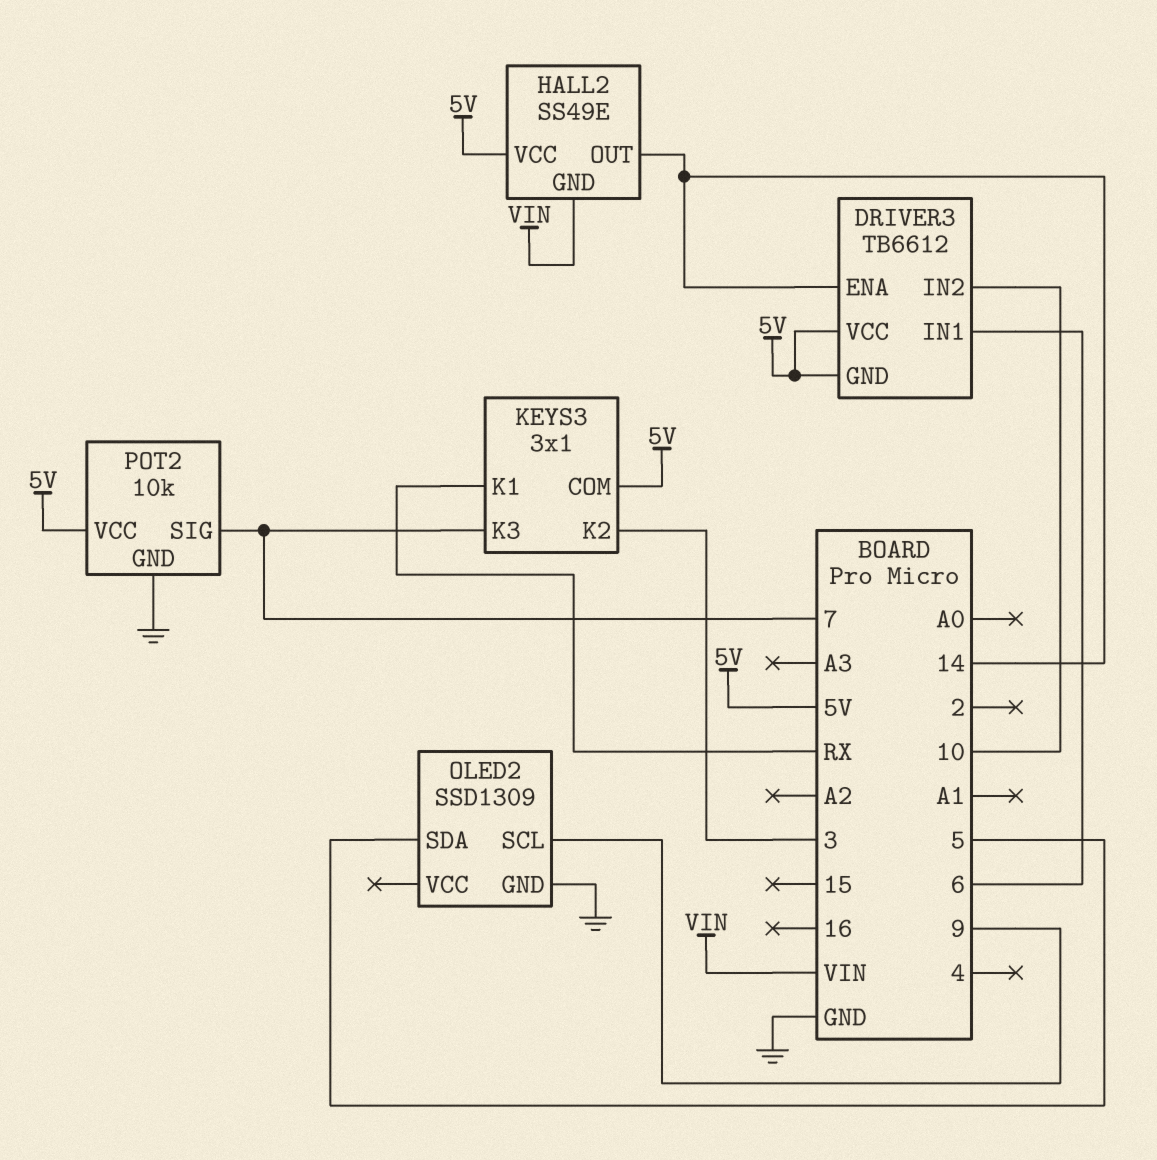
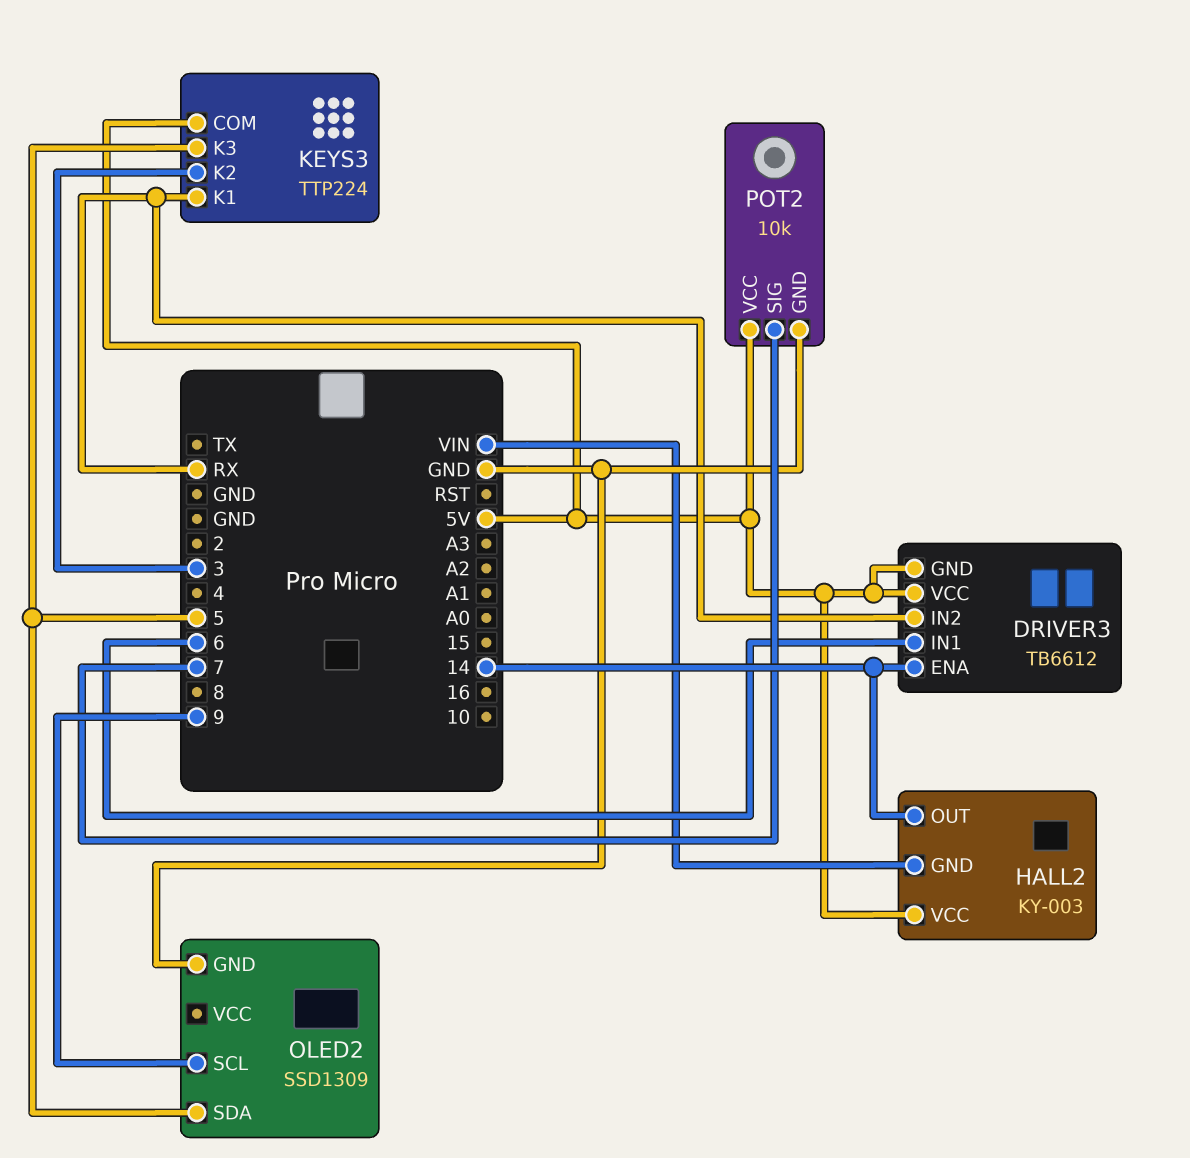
DRIVER3 pin IN2: 10 -> RX
HALL2: SS49E -> KY-003
KEYS3: 3x1 -> TTP224
KEYS3 pin K3: 7 -> 5

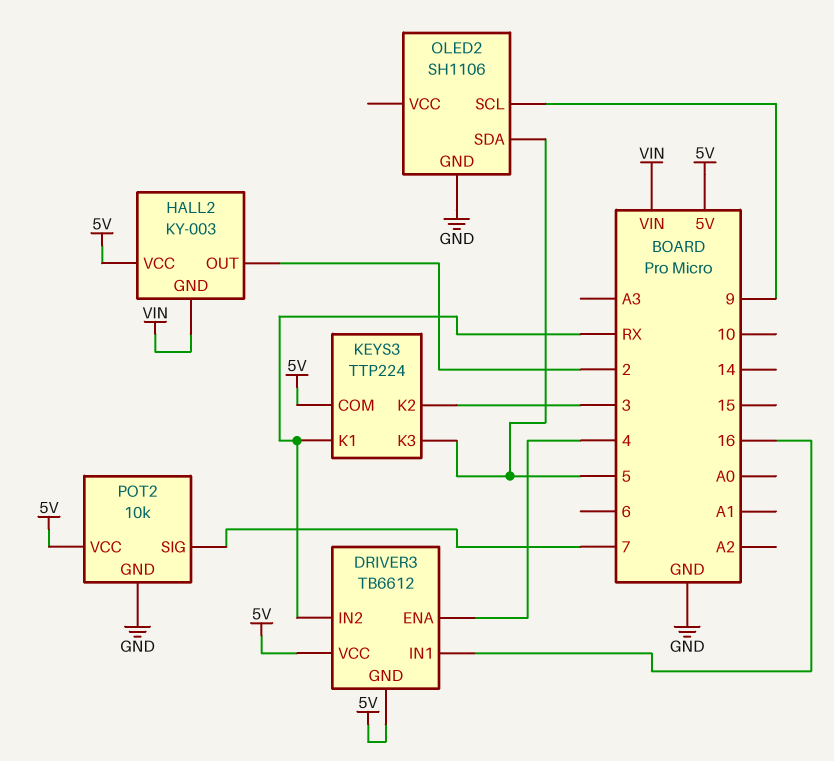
DRIVER3 pin ENA: 14 -> 4
DRIVER3 pin IN1: 6 -> 16
HALL2 pin OUT: 14 -> 2
OLED2: SSD1309 -> SH1106

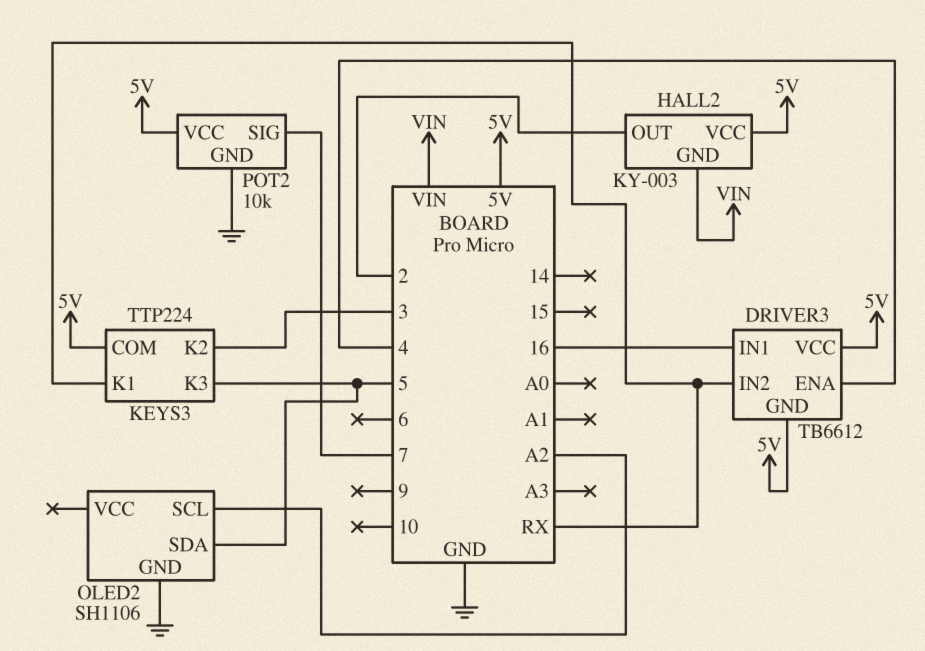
OLED2 pin SCL: 9 -> A2

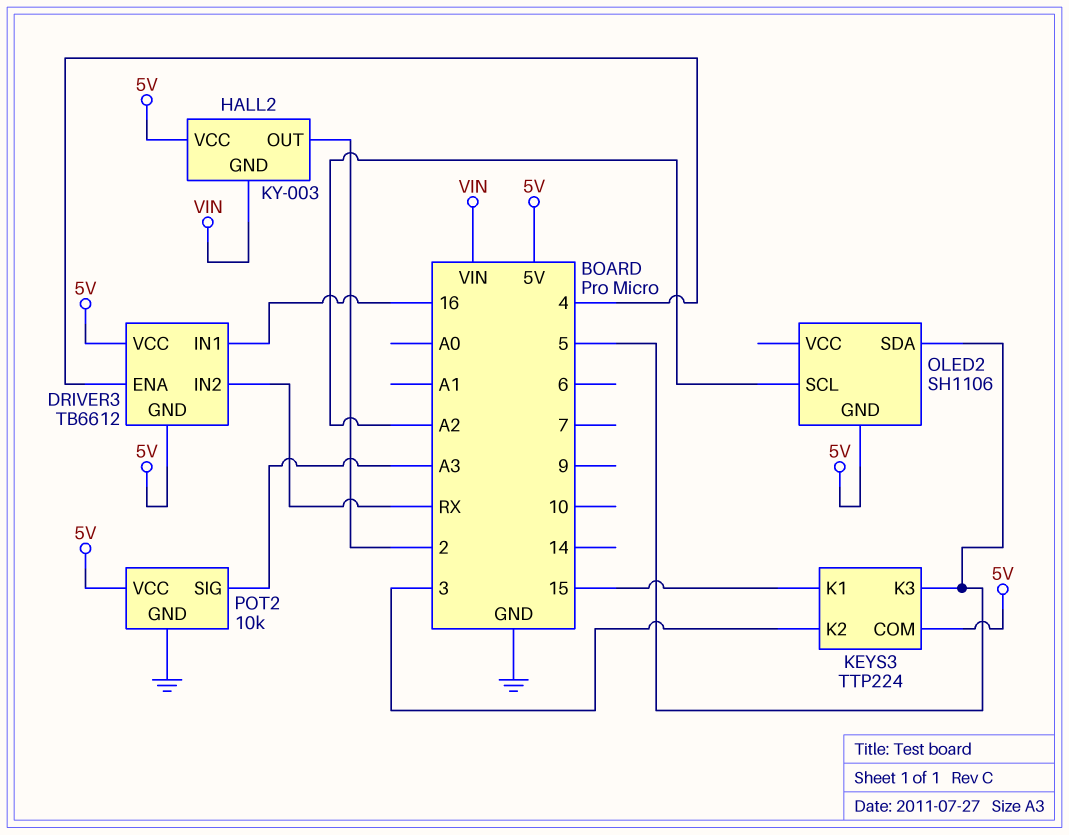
KEYS3 pin K1: RX -> 15
OLED2 pin GND: GND -> 5V
POT2 pin SIG: 7 -> A3

